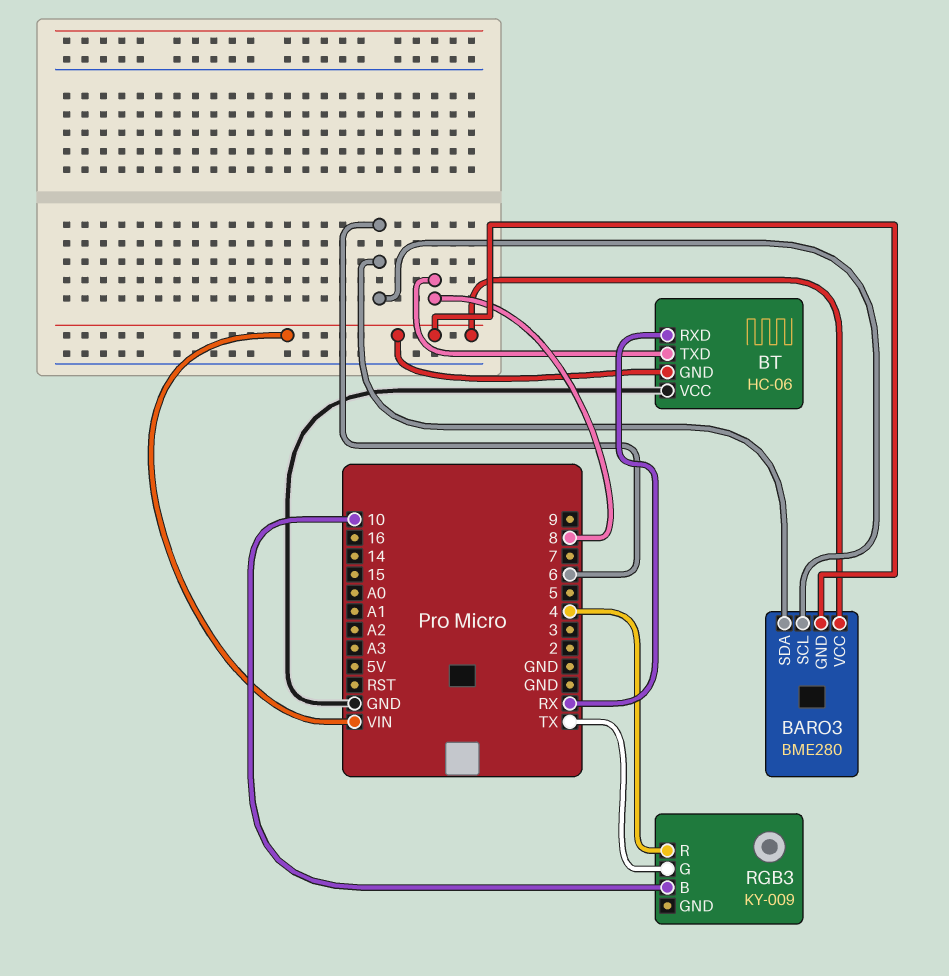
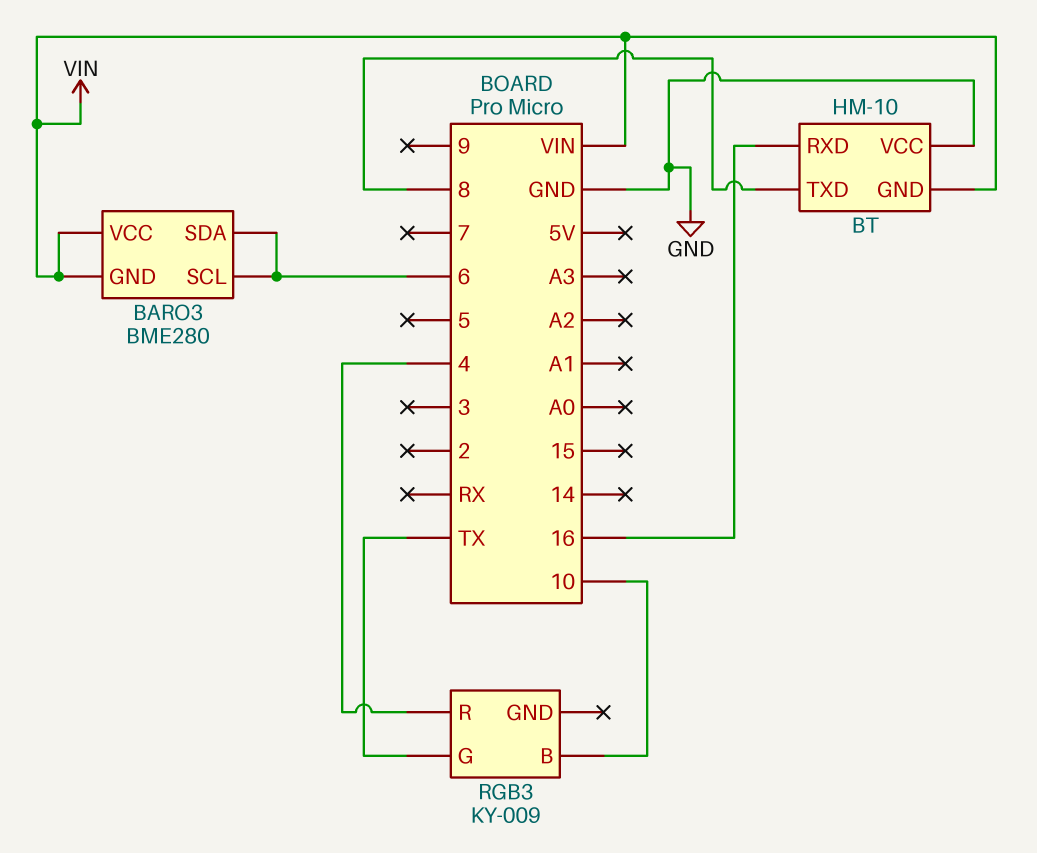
BT: HC-06 -> HM-10
BT pin RXD: RX -> 16

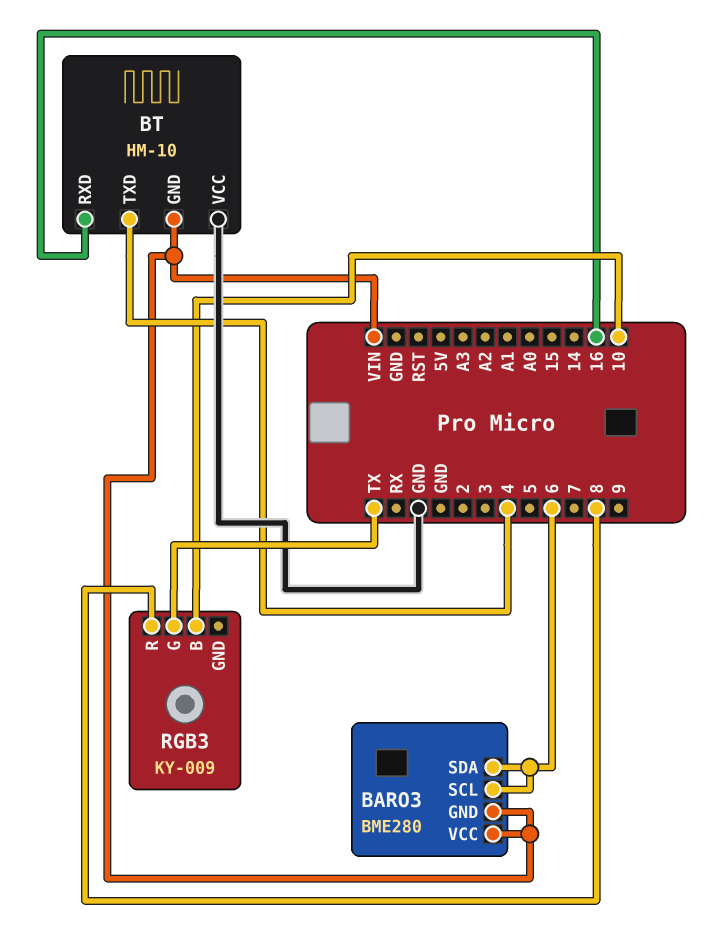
BT pin TXD: 8 -> 4
RGB3 pin R: 4 -> 8

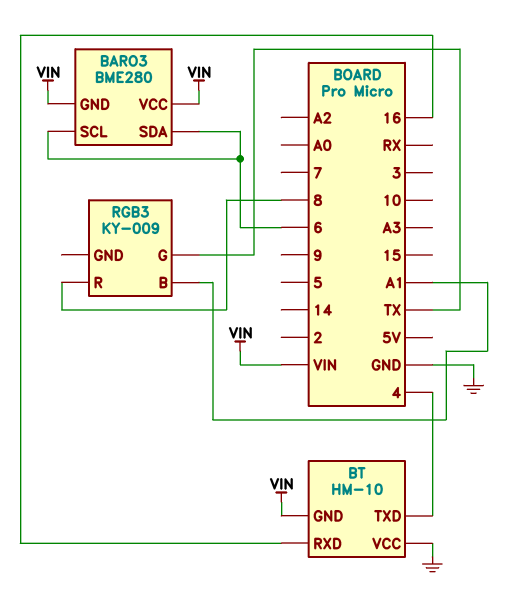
RGB3 pin B: 10 -> A1

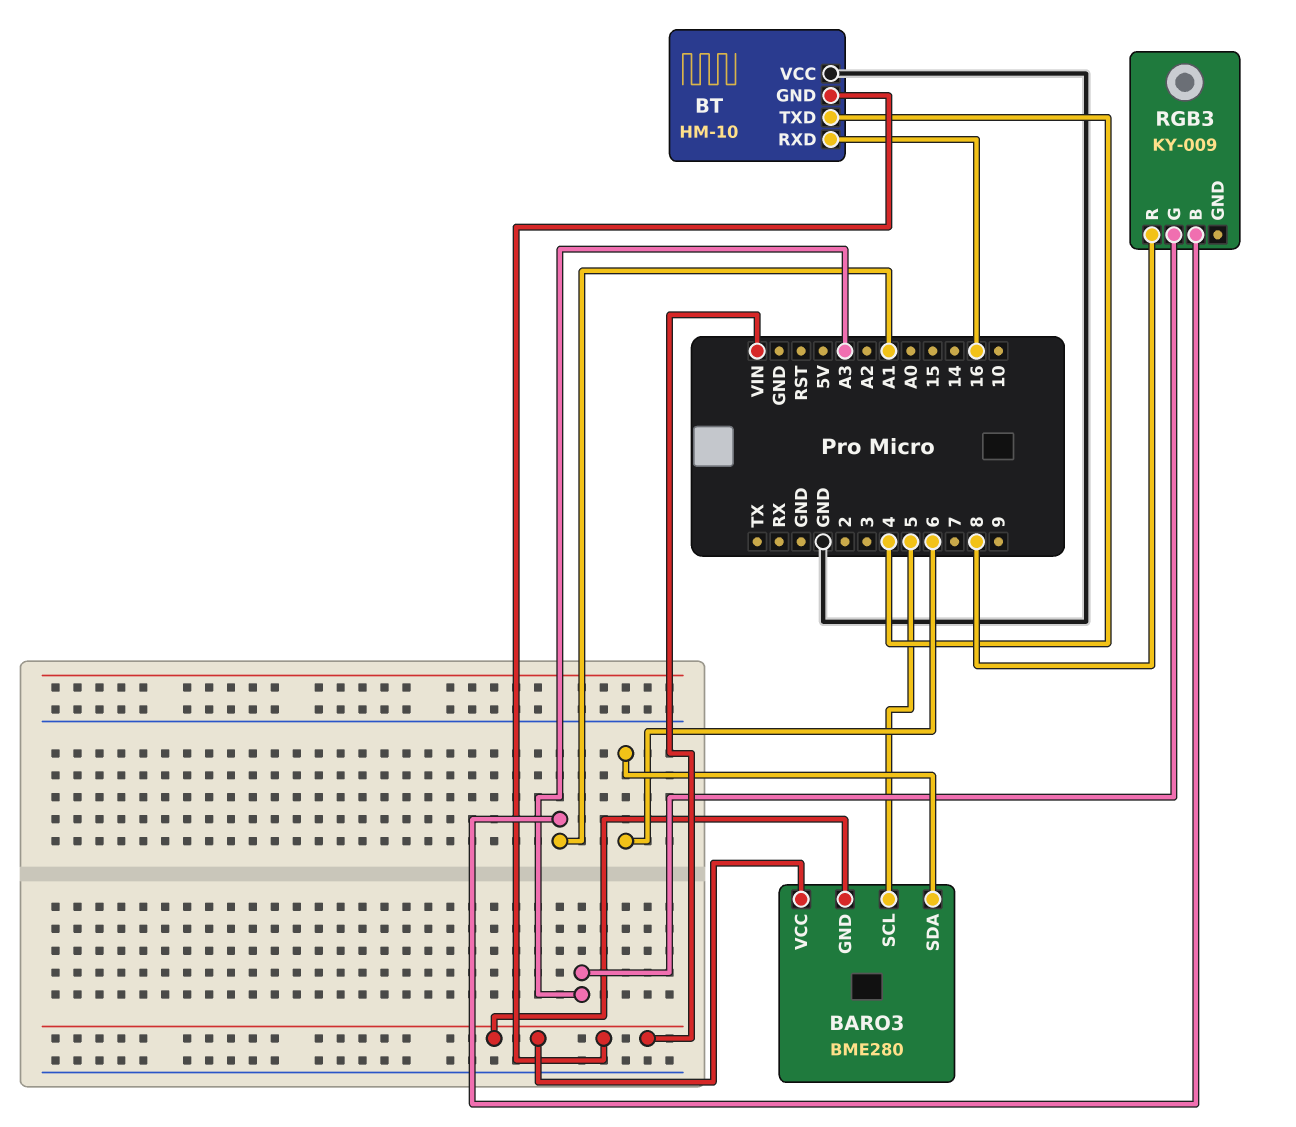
BARO3 pin SCL: 6 -> 5
RGB3 pin G: TX -> A3

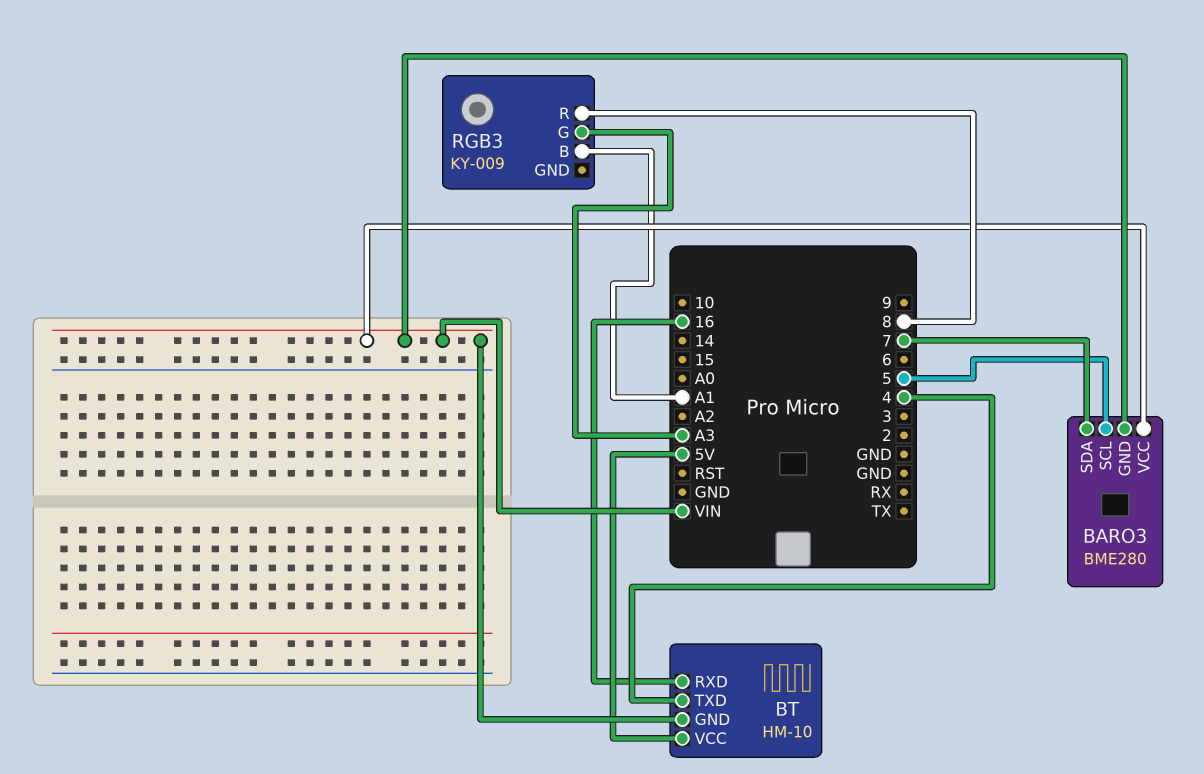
BARO3 pin SDA: 6 -> 7
BT pin VCC: GND -> 5V

